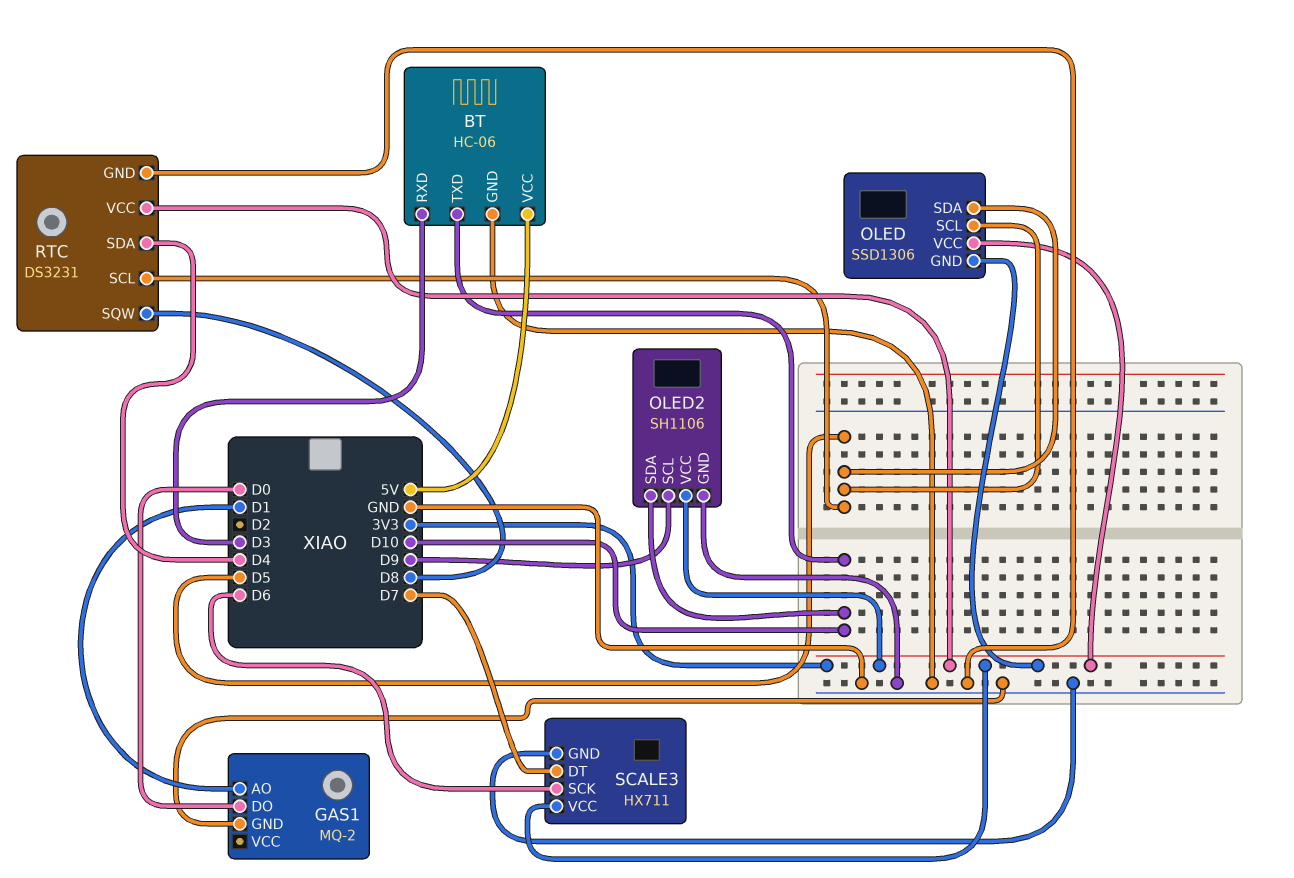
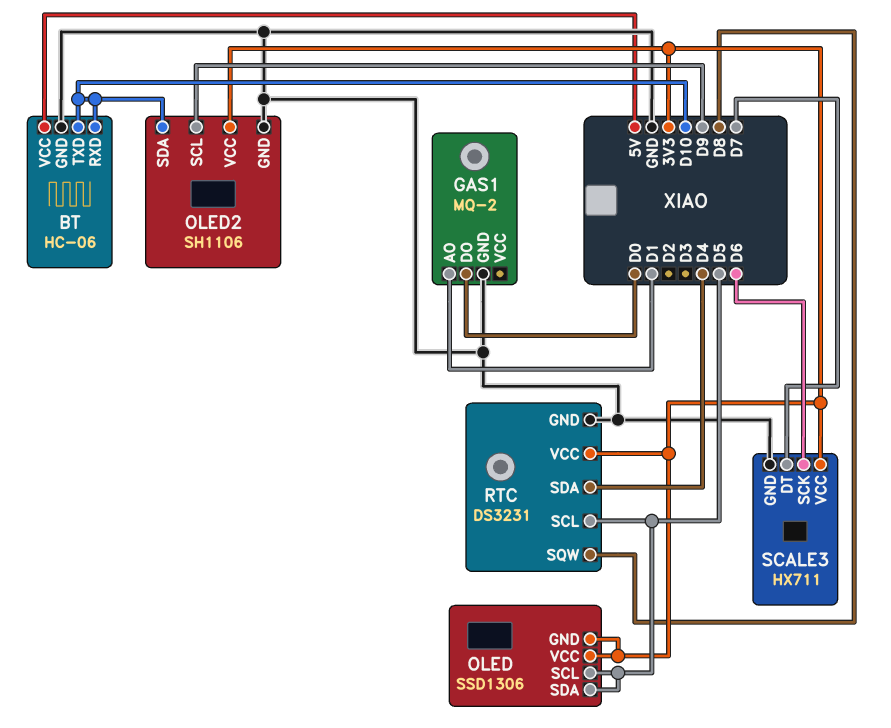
BT pin RXD: D3 -> D10

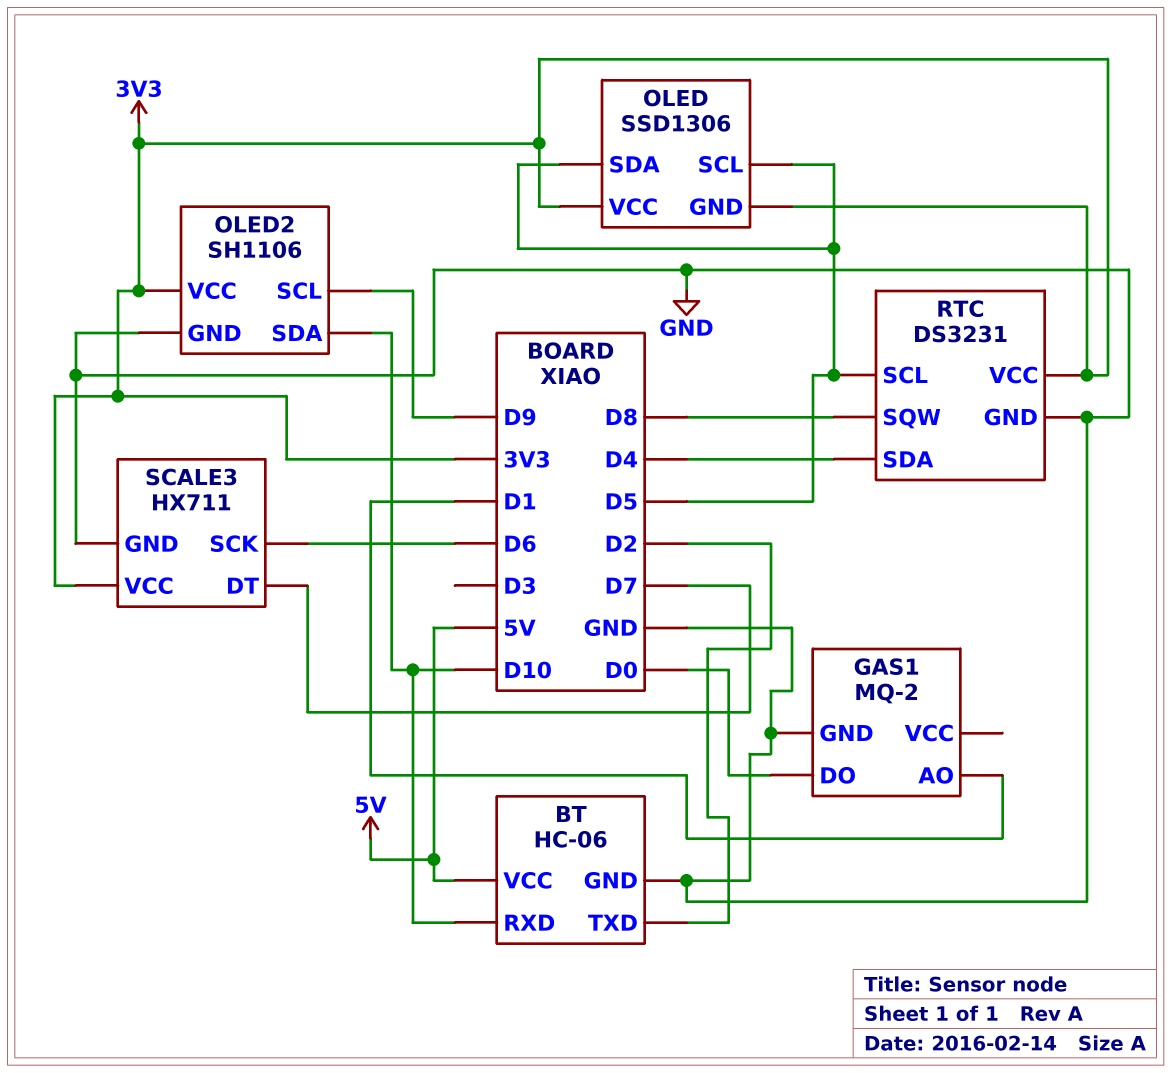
BT pin TXD: D10 -> D2

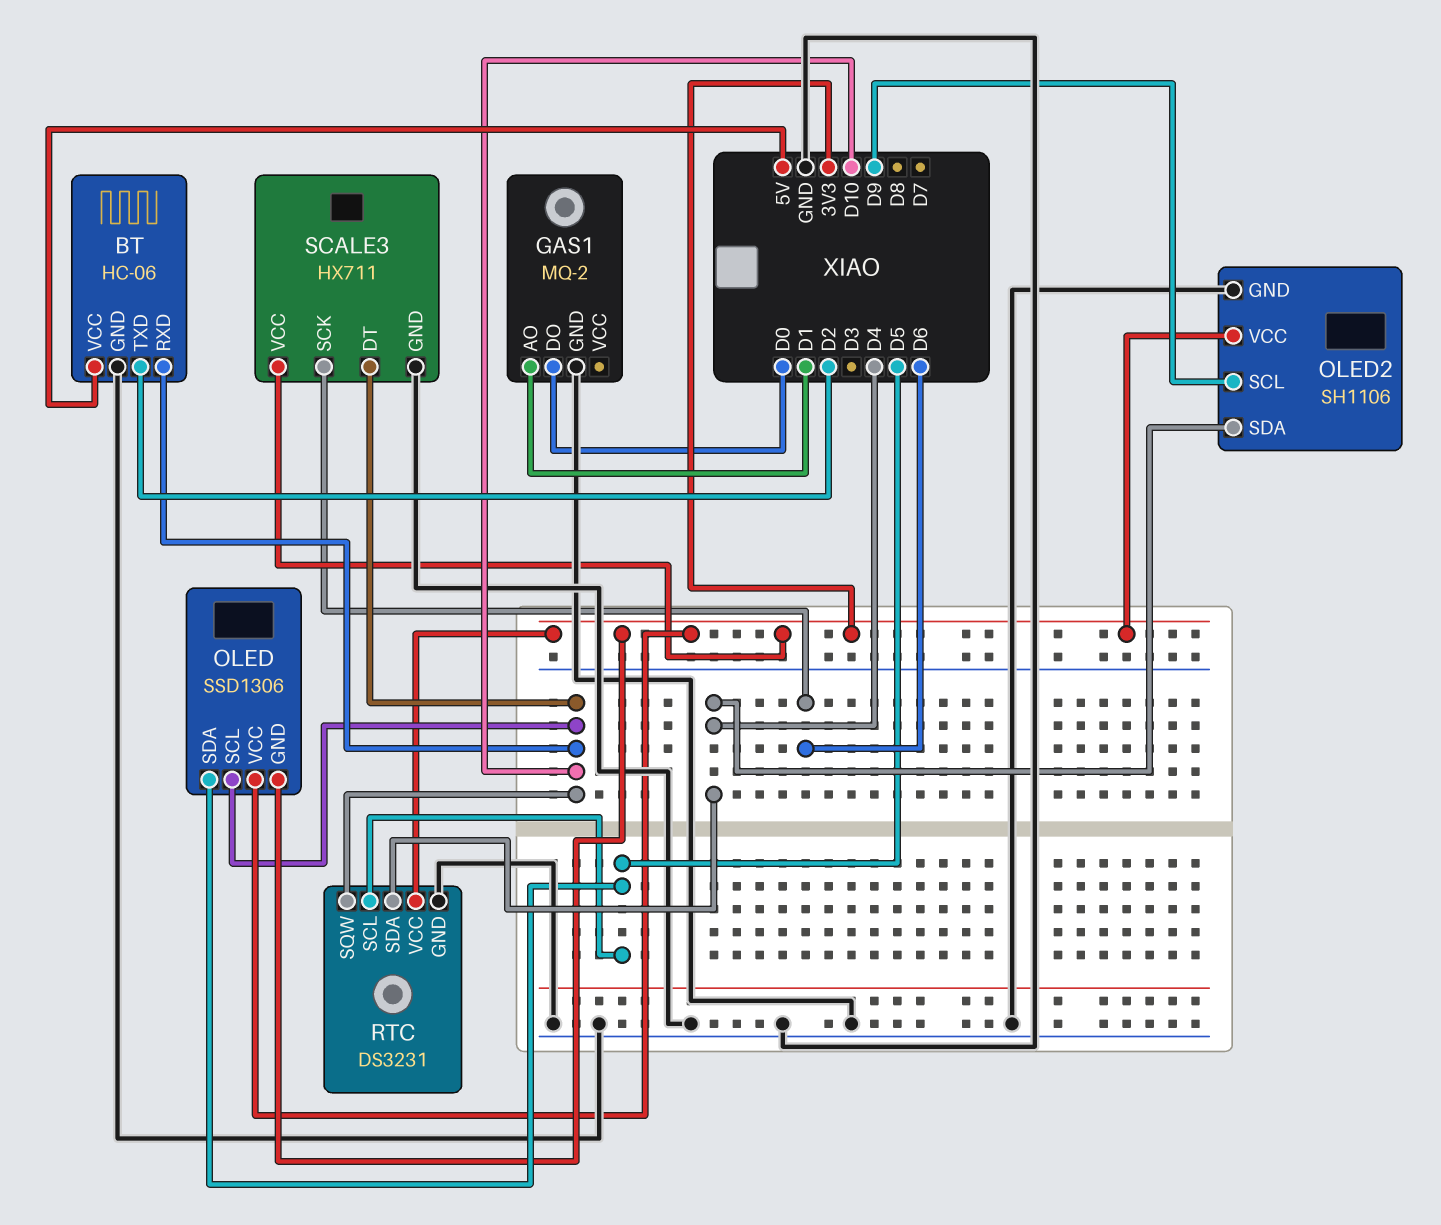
OLED pin SCL: D5 -> D10
OLED2 pin SDA: D10 -> D4
RTC pin SQW: D8 -> D10
SCALE3 pin DT: D7 -> D10

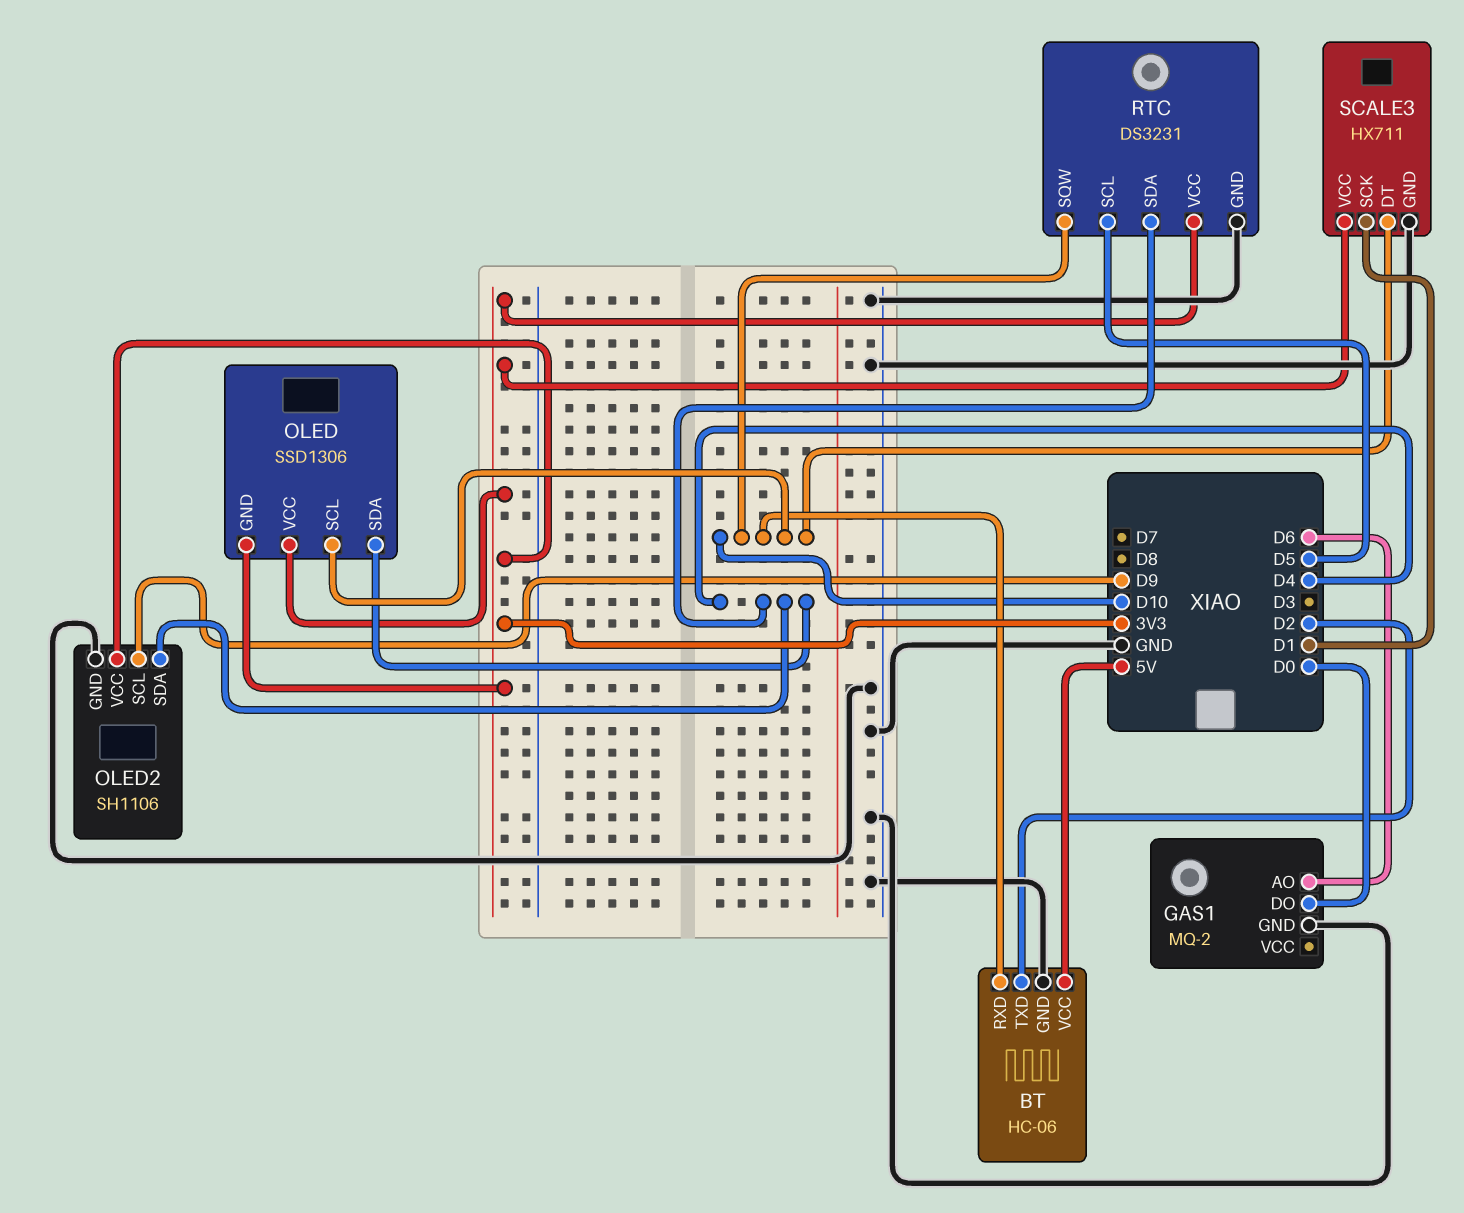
GAS1 pin AO: D1 -> D6
OLED pin SDA: D5 -> D4
SCALE3 pin SCK: D6 -> D1

